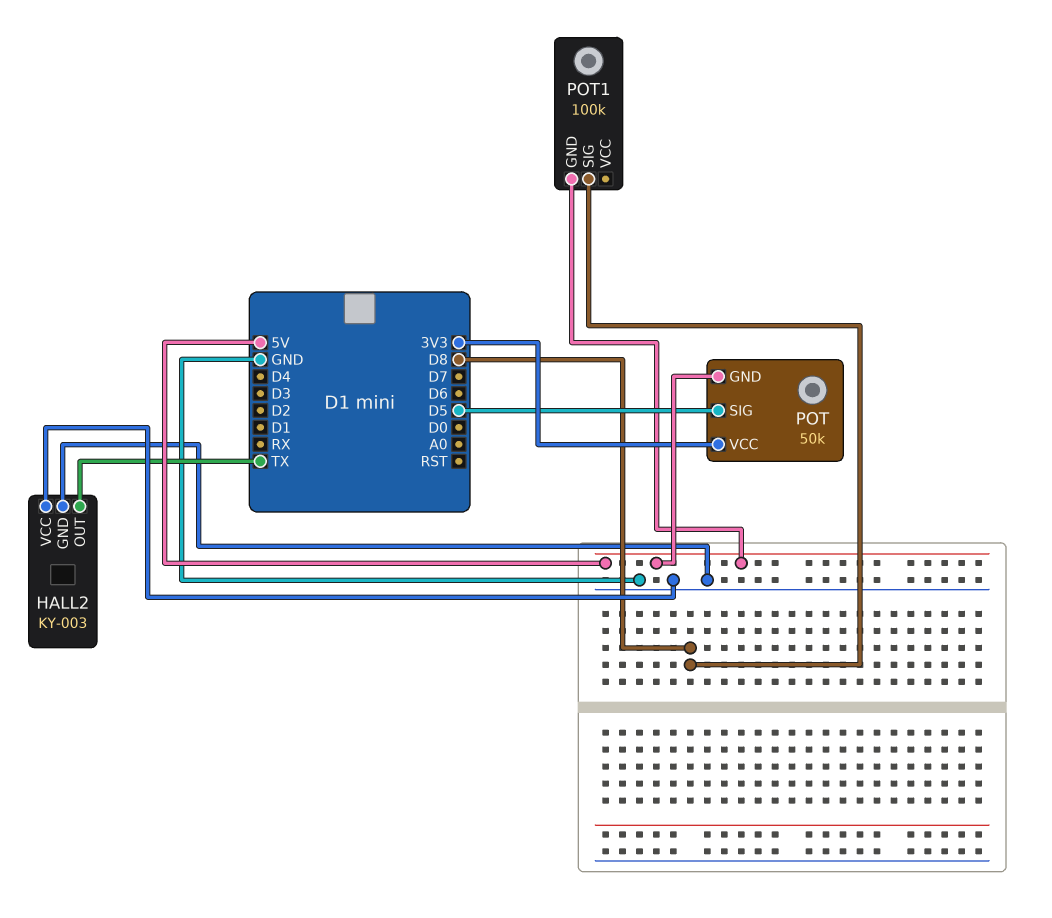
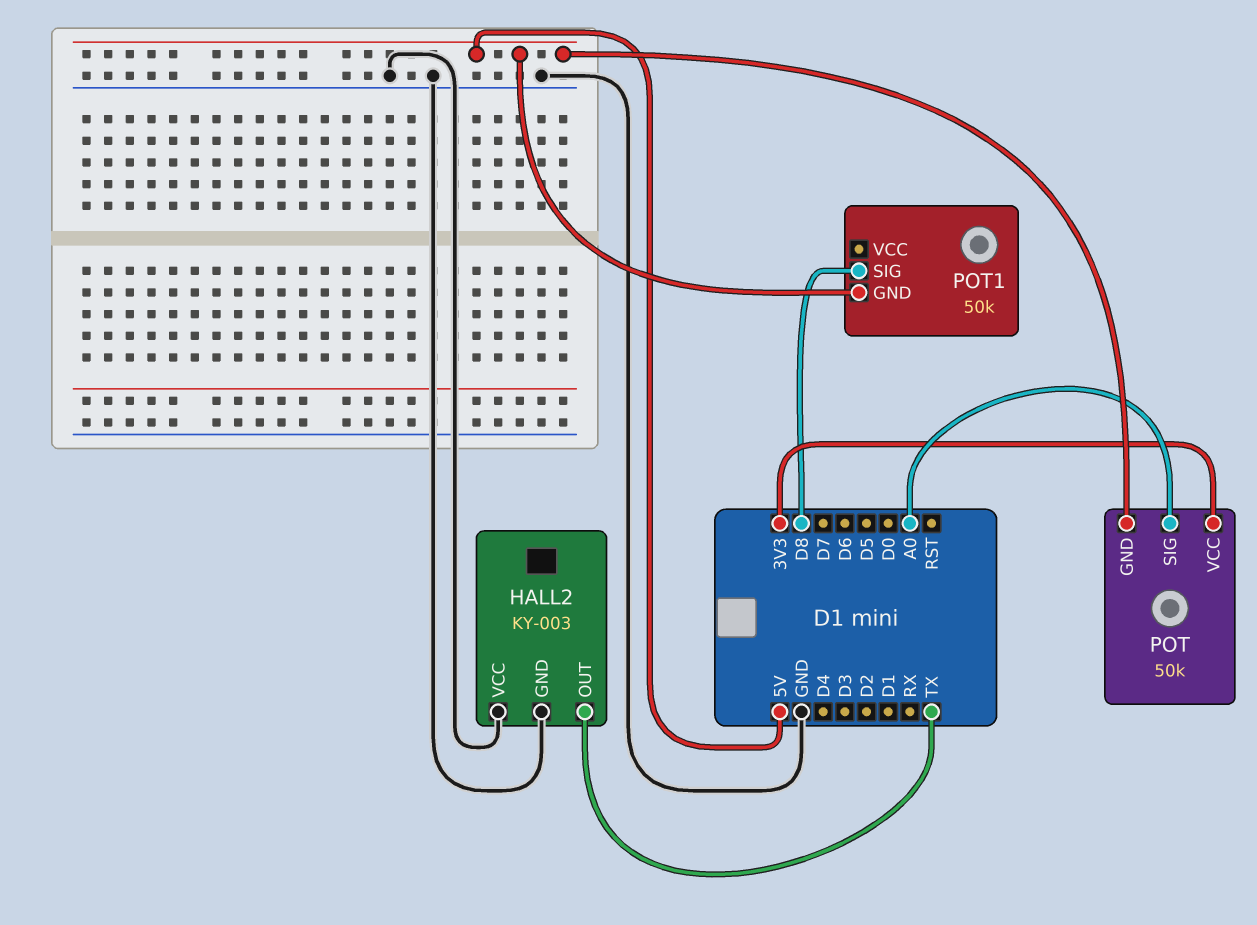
POT pin SIG: D5 -> A0
POT1: 100k -> 50k

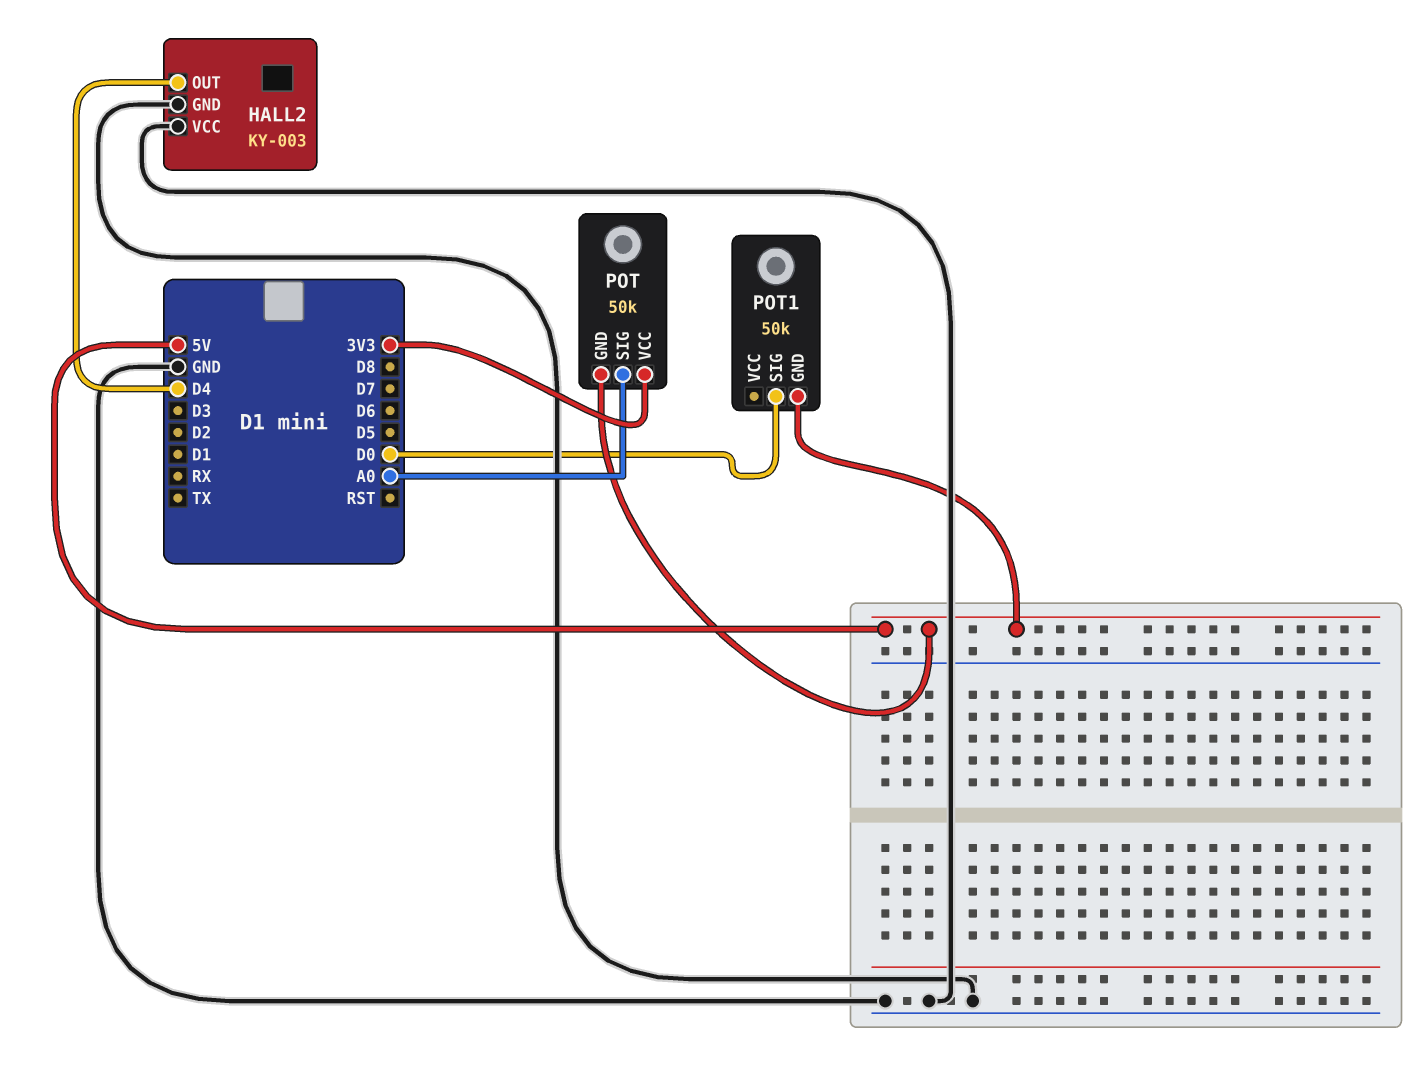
HALL2 pin OUT: TX -> D4
POT1 pin SIG: D8 -> D0

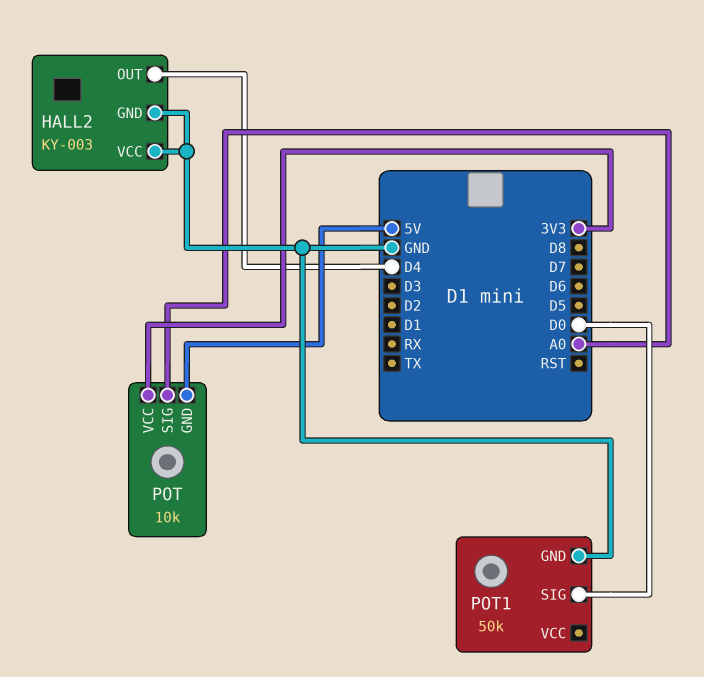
POT: 50k -> 10k
POT1 pin GND: 5V -> GND

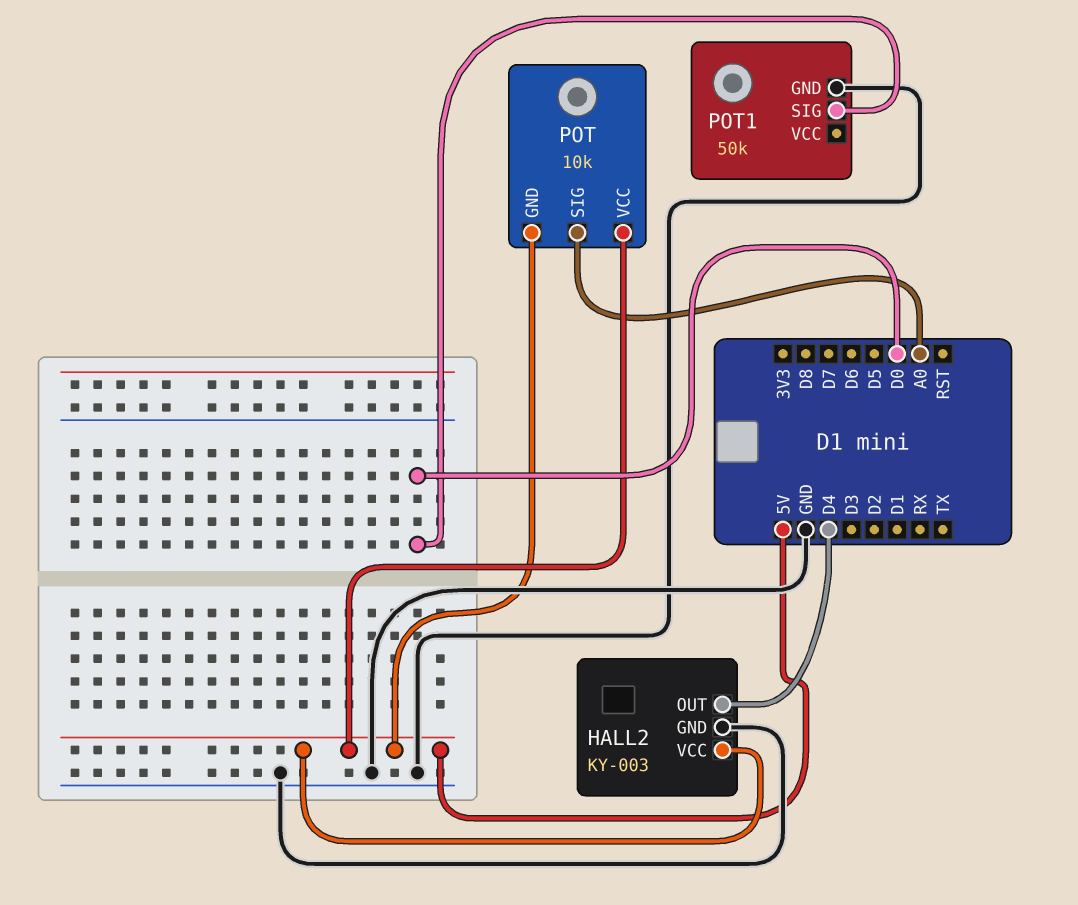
HALL2 pin VCC: GND -> 5V
POT pin VCC: 3V3 -> 5V

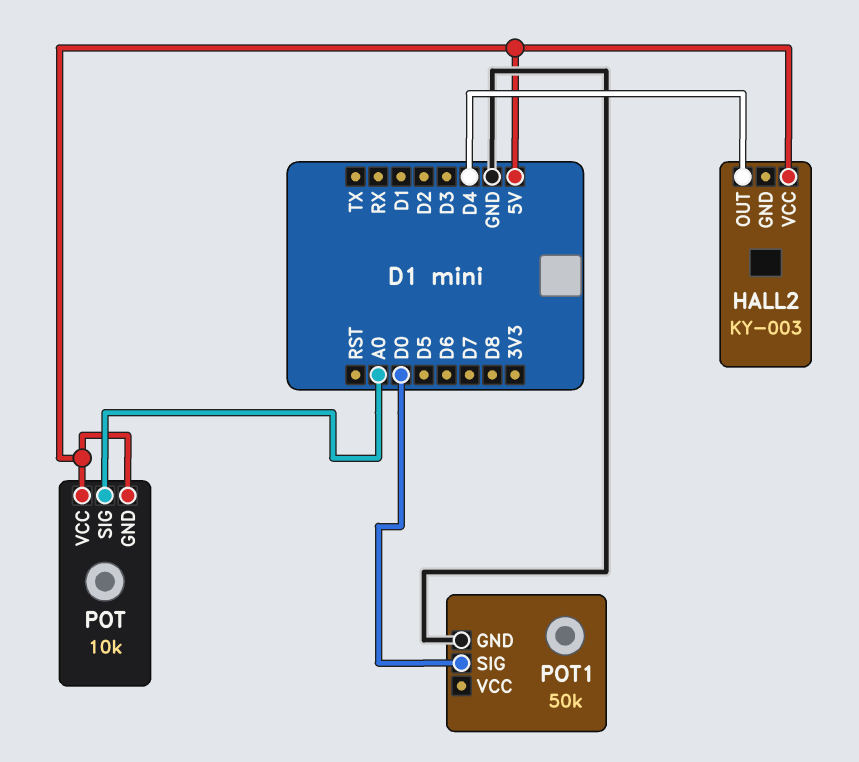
HALL2 pin GND: GND -> none

